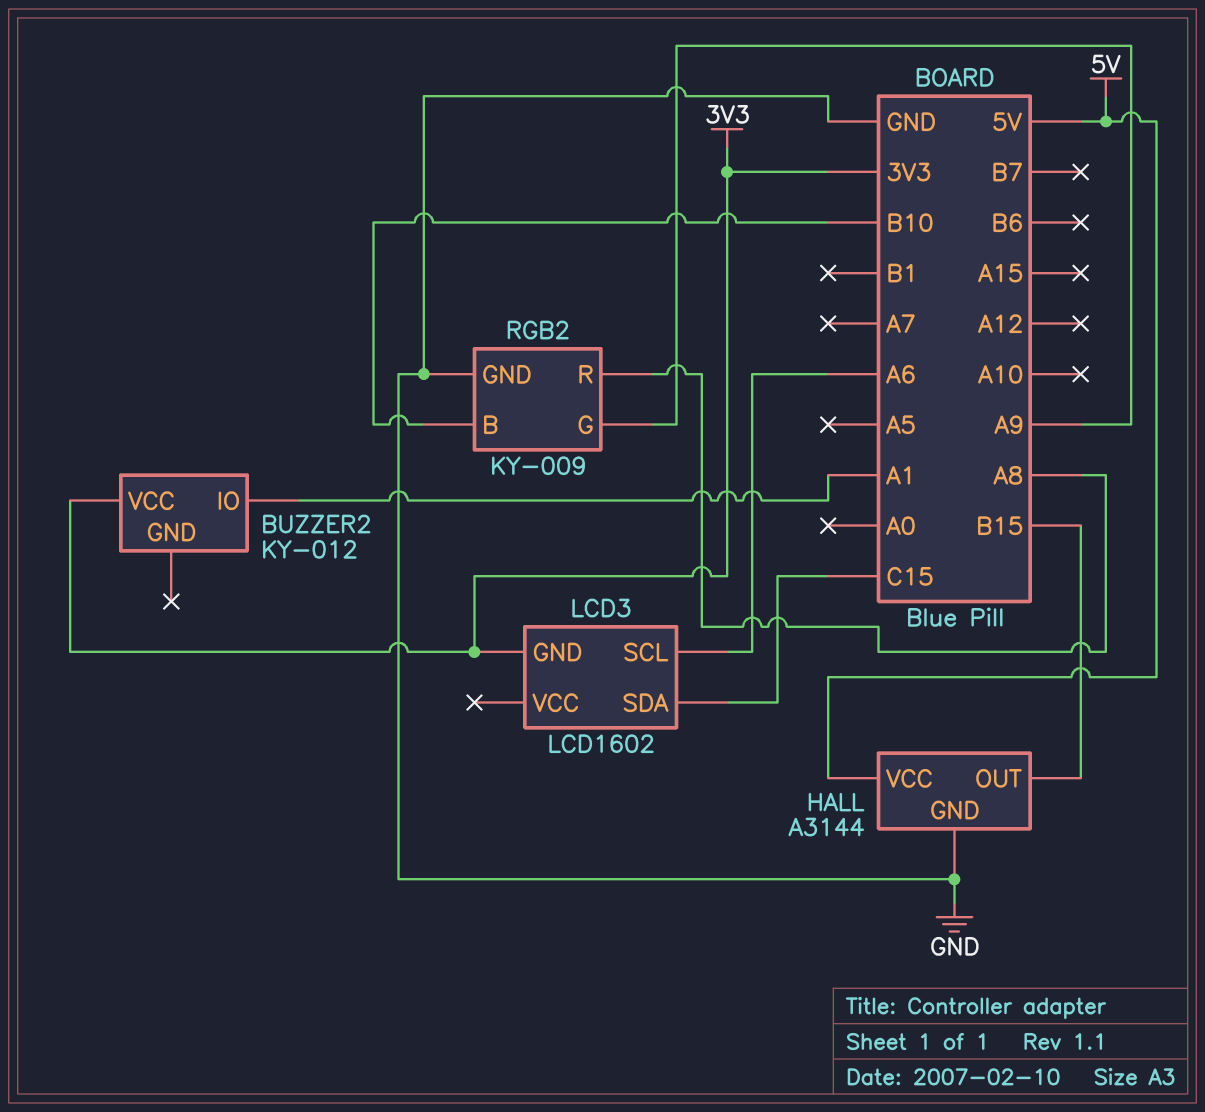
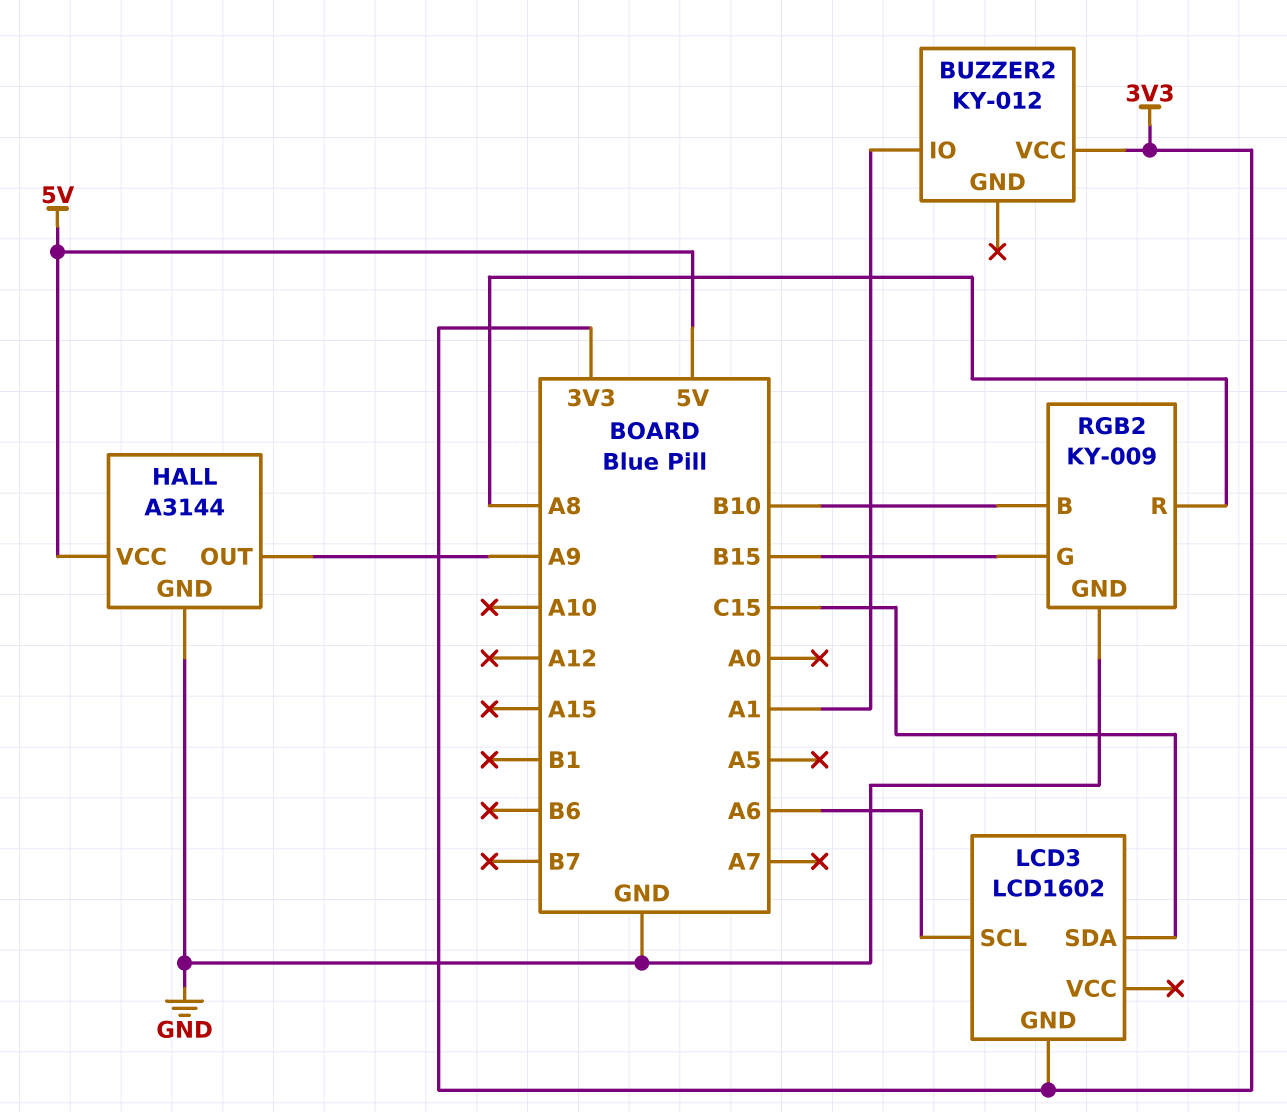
HALL pin OUT: B15 -> A9
RGB2 pin G: A9 -> B15

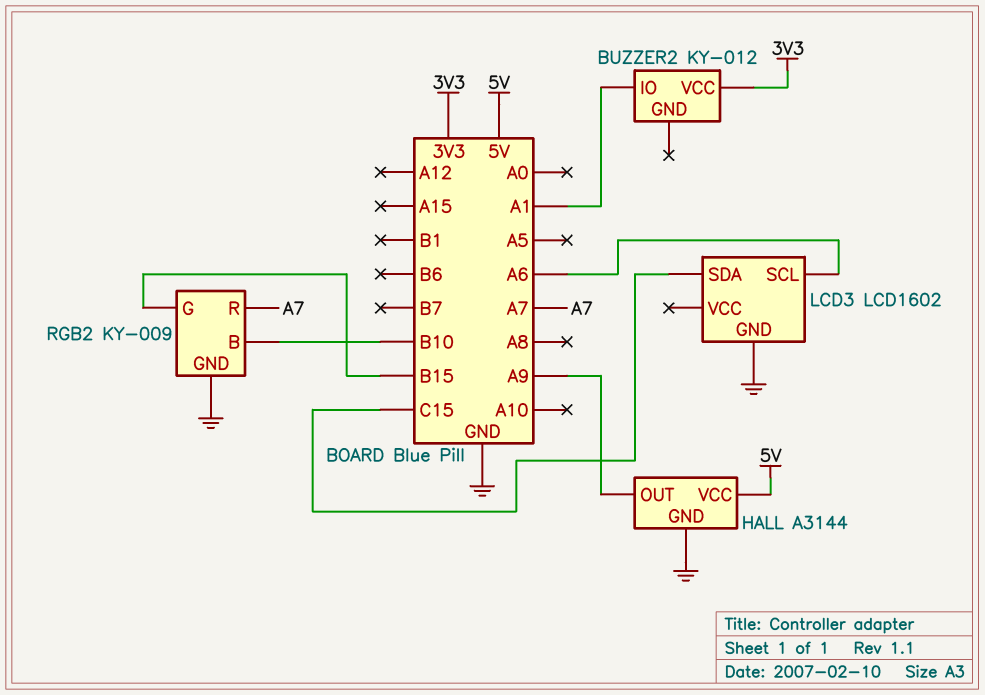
LCD3 pin GND: 3V3 -> GND
RGB2 pin R: A8 -> A7

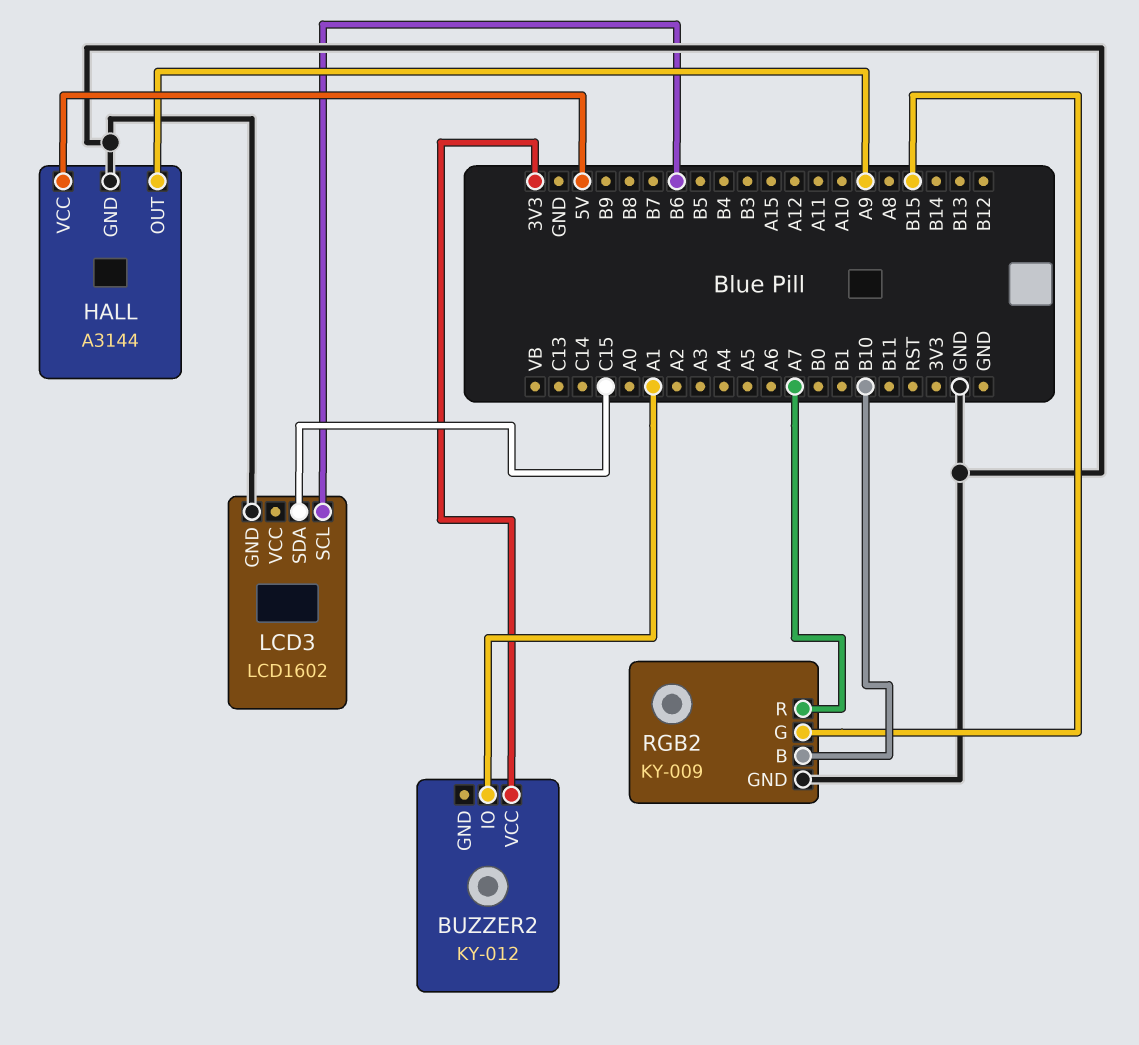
LCD3 pin SCL: A6 -> B6

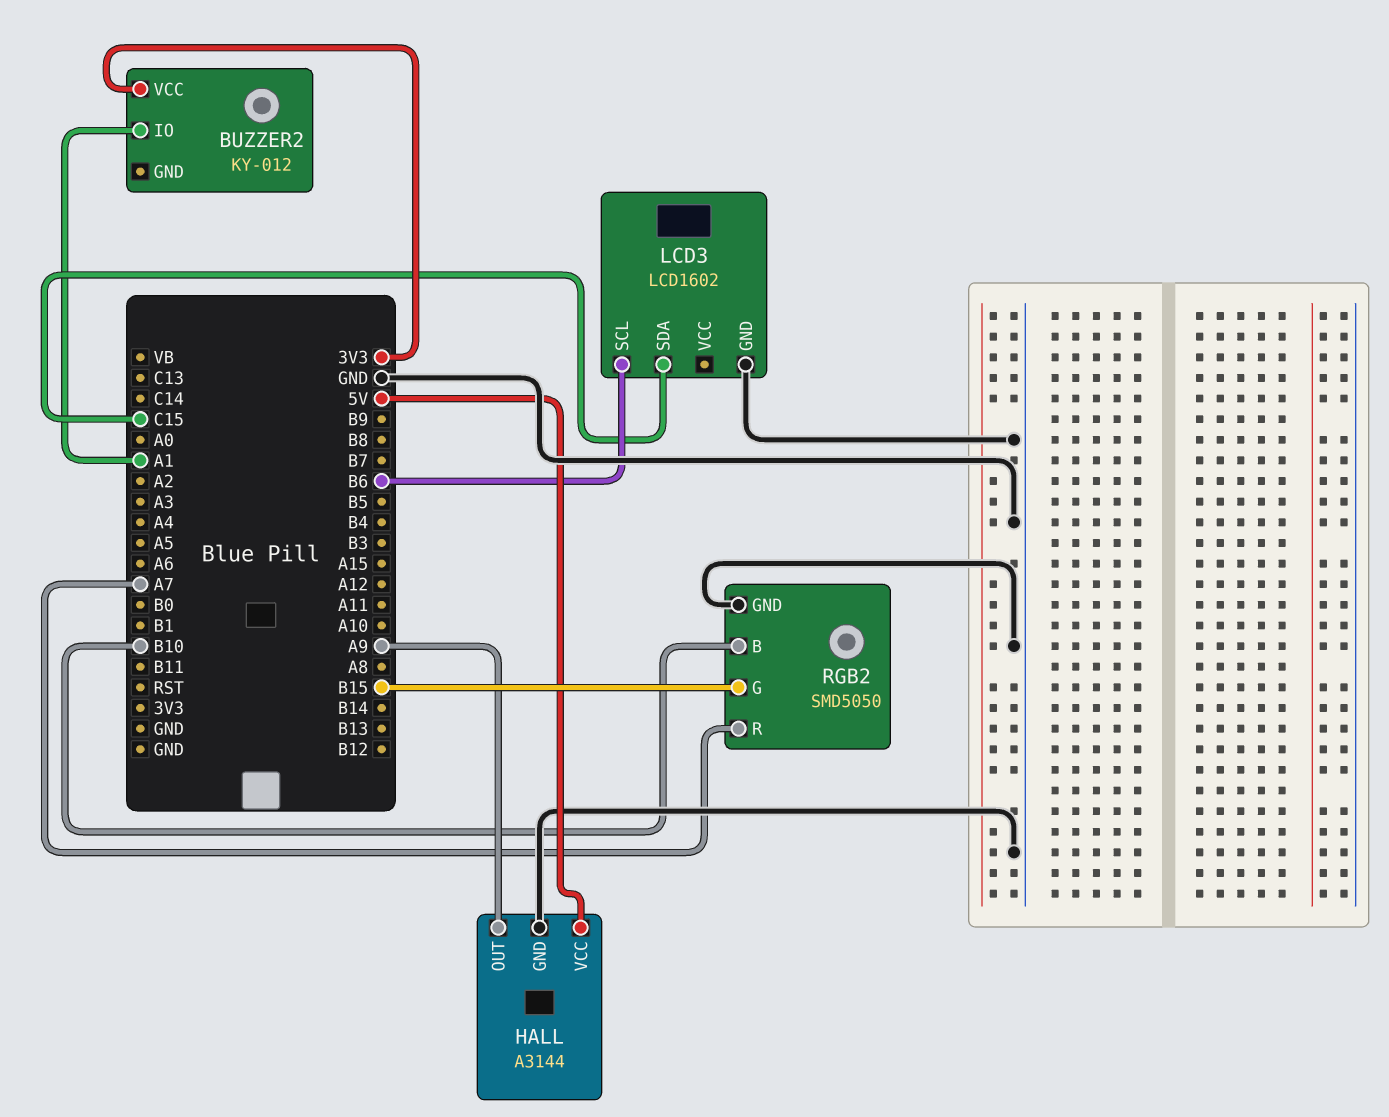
RGB2: KY-009 -> SMD5050

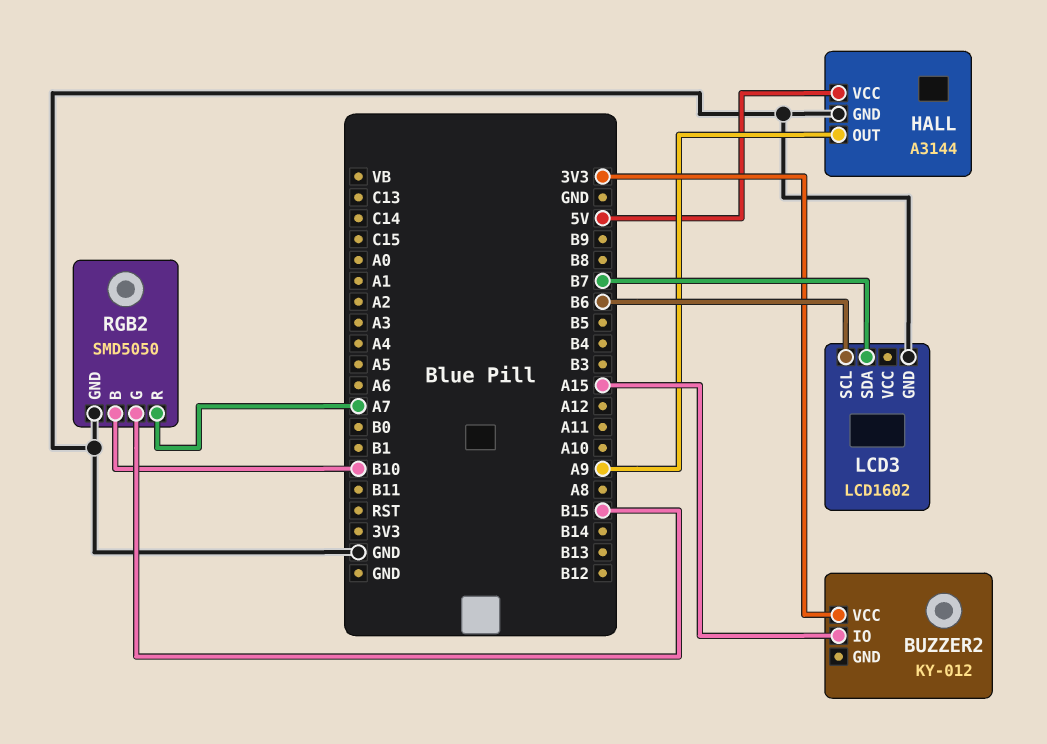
BUZZER2 pin IO: A1 -> A15
LCD3 pin SDA: C15 -> B7

